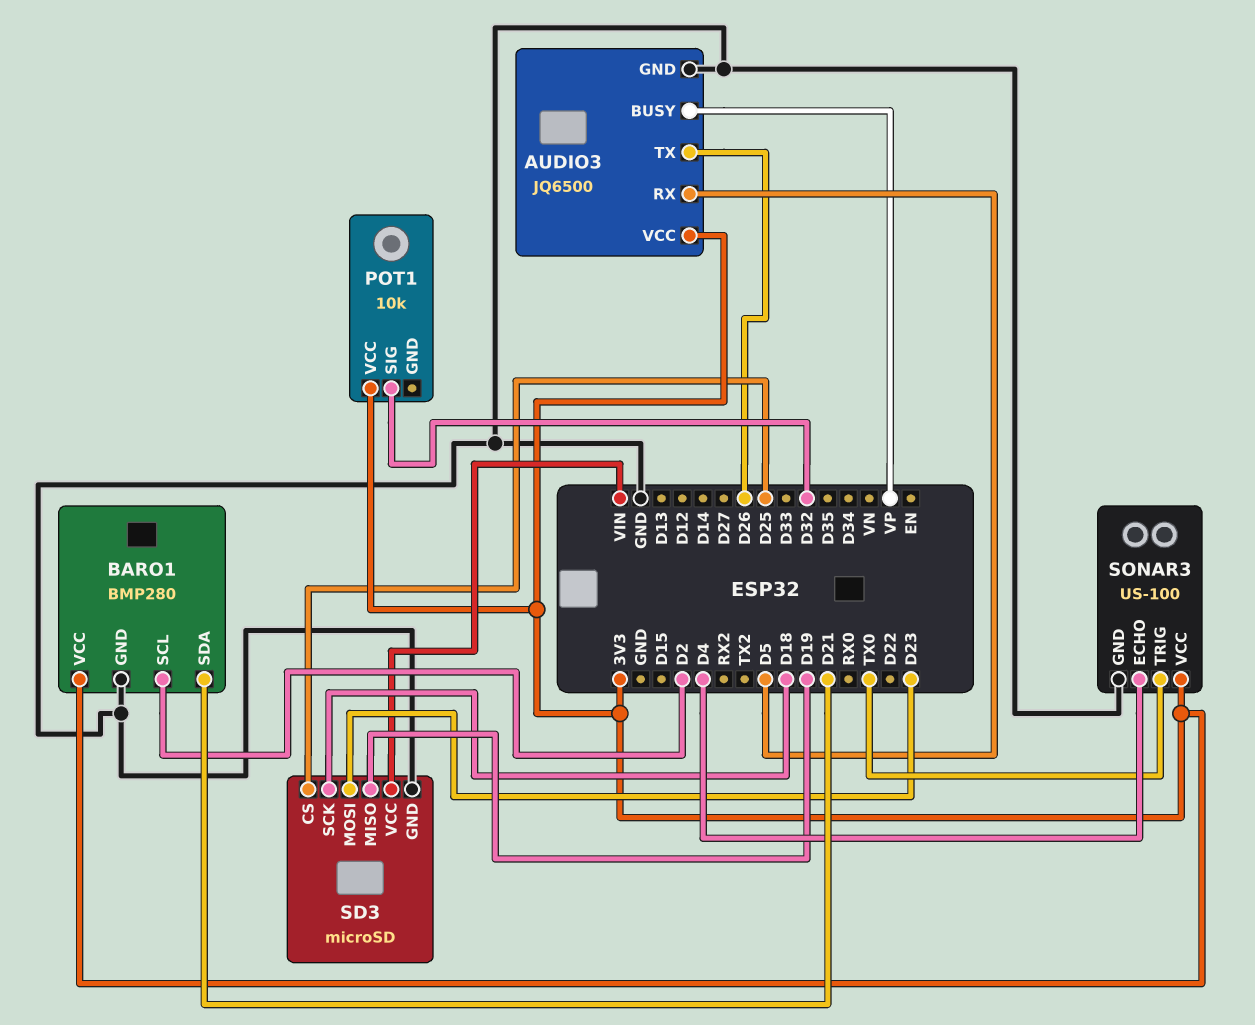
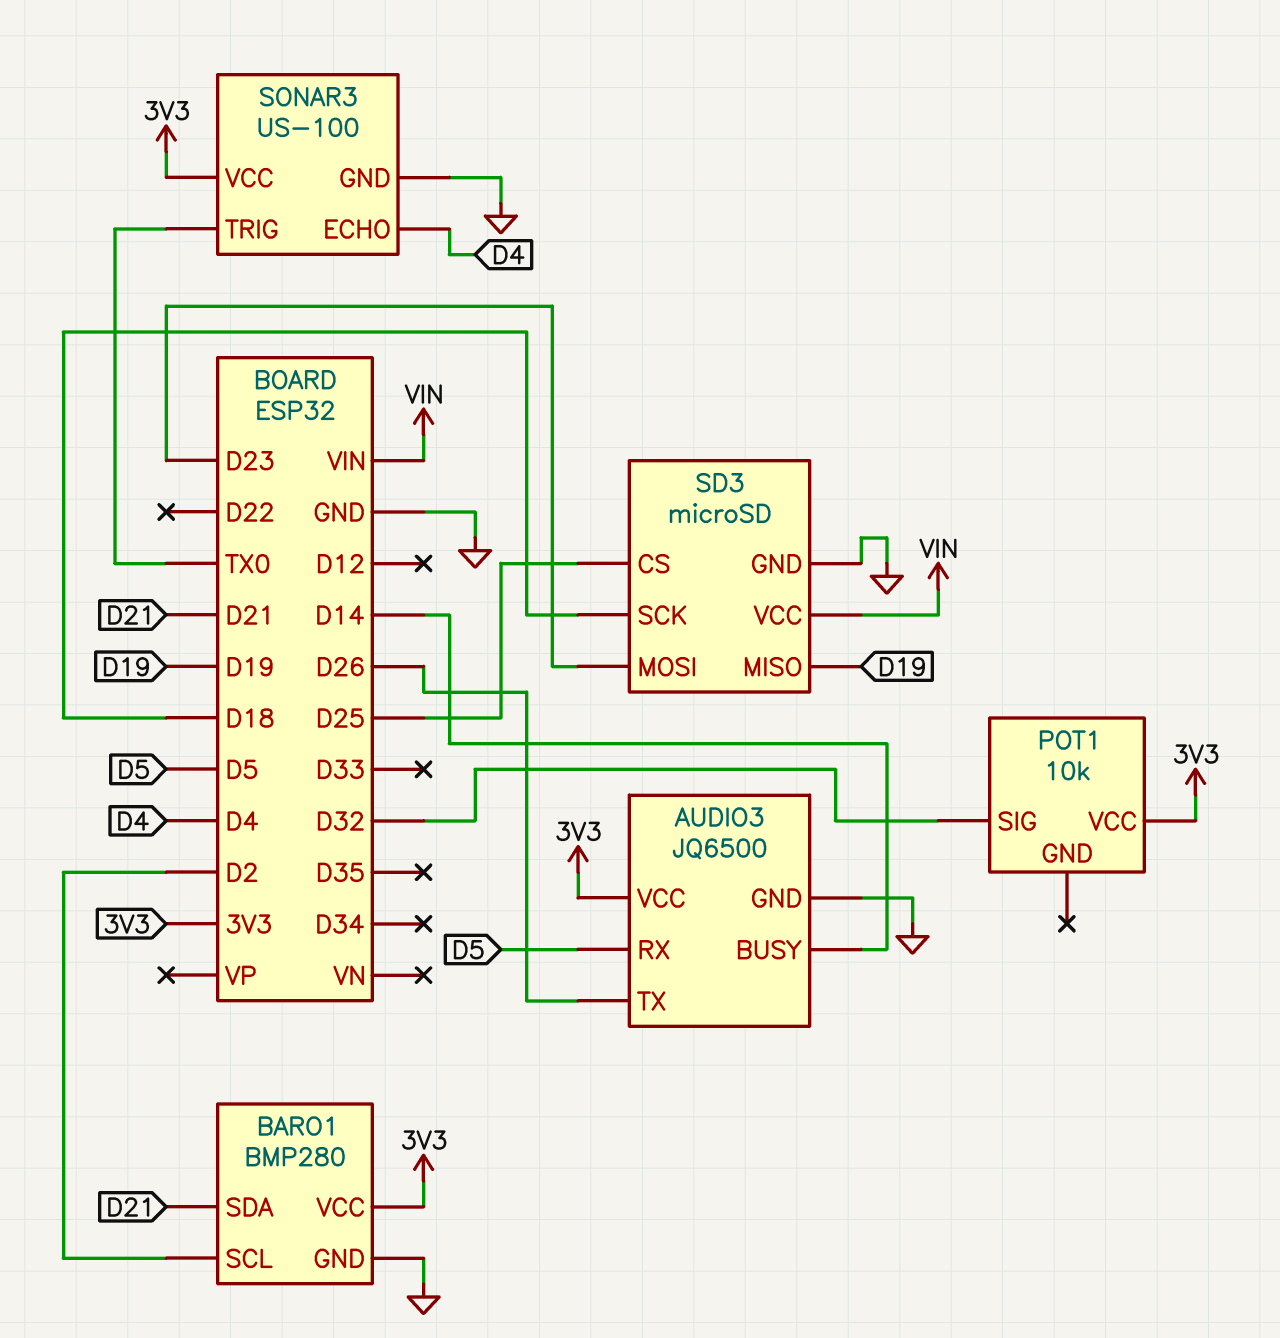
AUDIO3 pin BUSY: VP -> D14

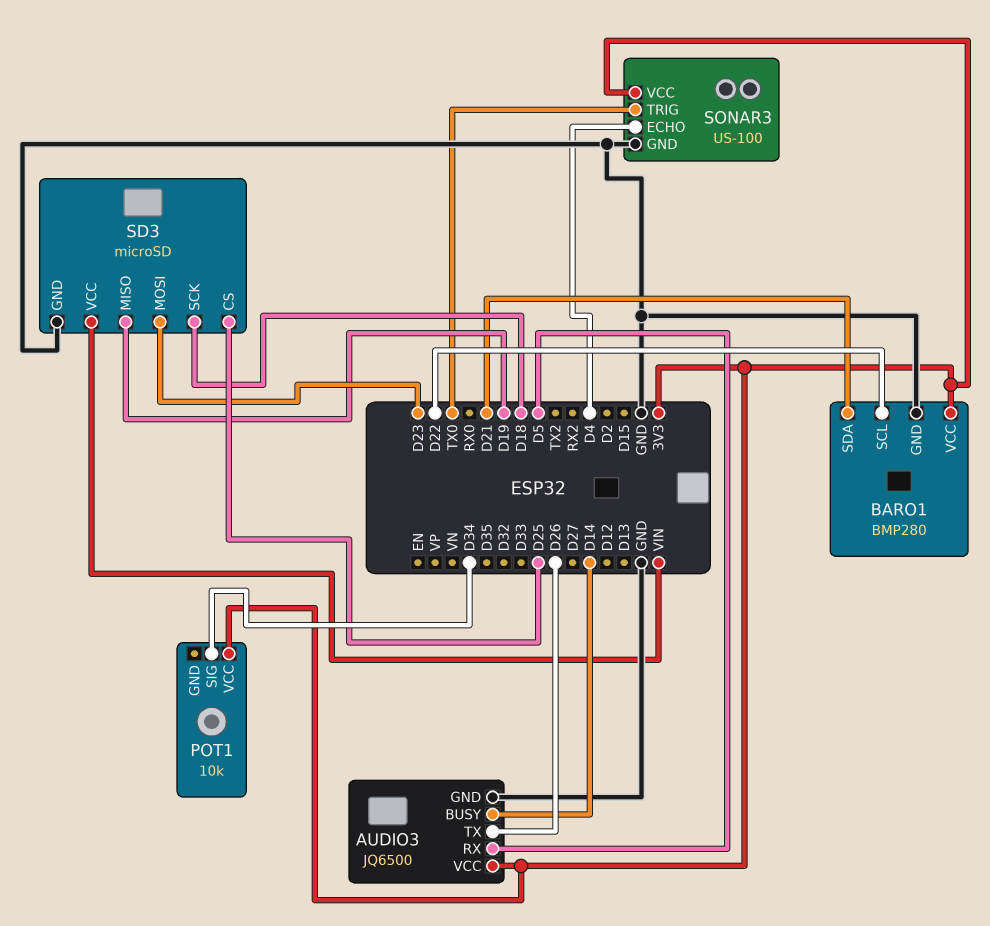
BARO1 pin SCL: D2 -> D22
POT1 pin SIG: D32 -> D34

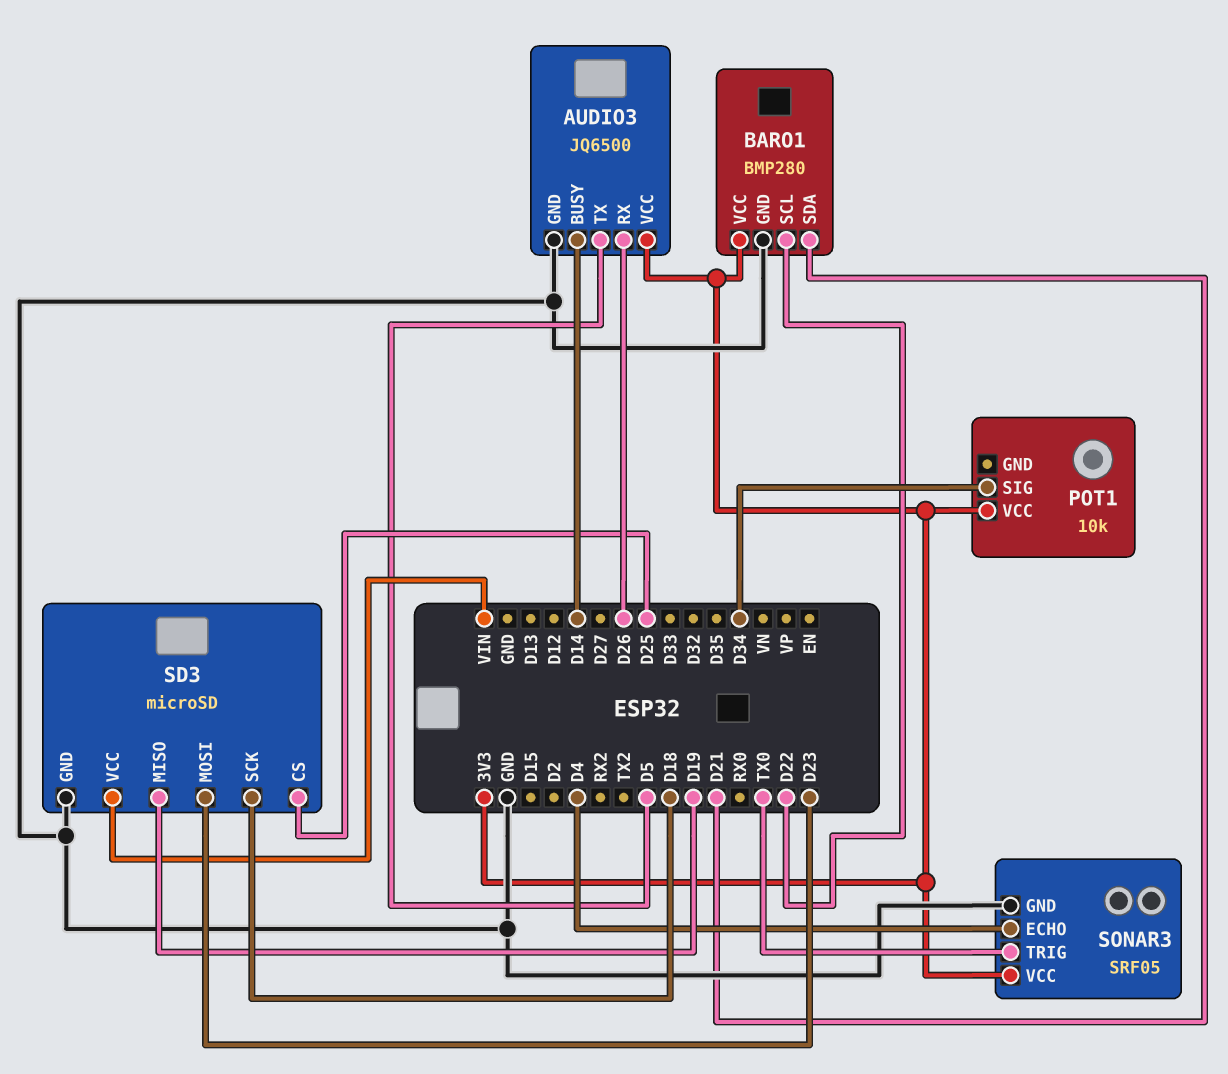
AUDIO3 pin RX: D5 -> D26
AUDIO3 pin TX: D26 -> D5
SONAR3: US-100 -> SRF05

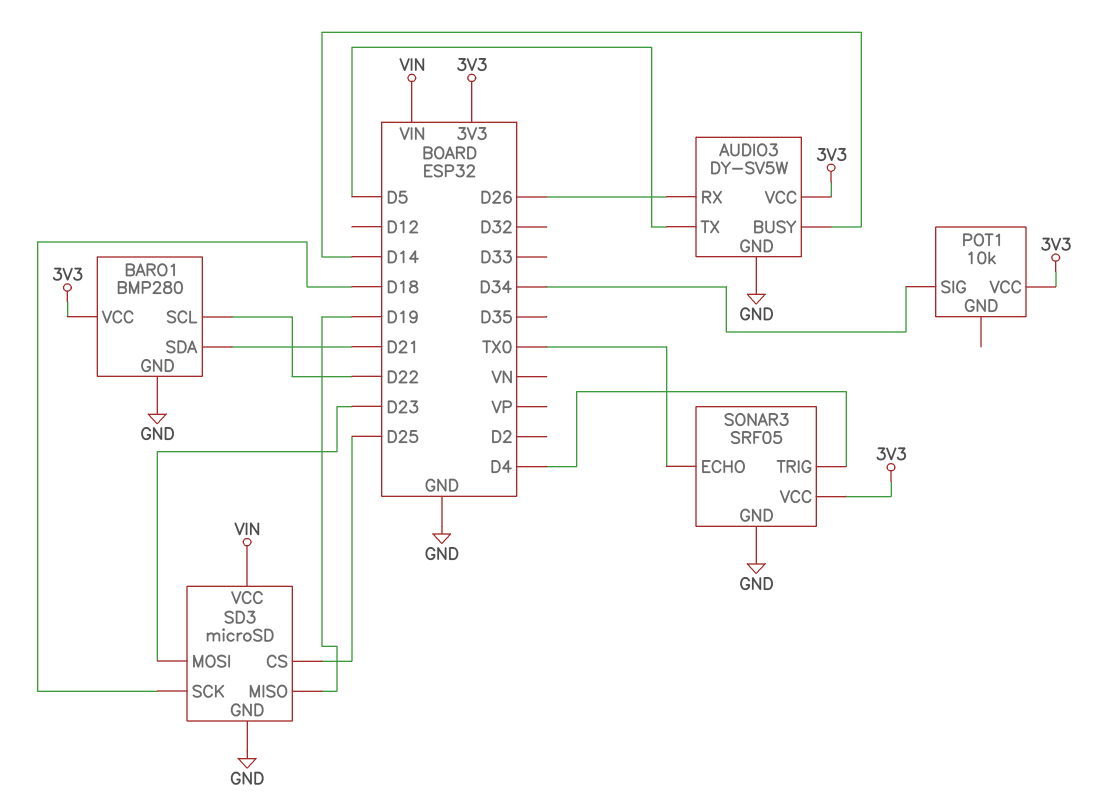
AUDIO3: JQ6500 -> DY-SV5W
SONAR3 pin ECHO: D4 -> TX0
SONAR3 pin TRIG: TX0 -> D4

